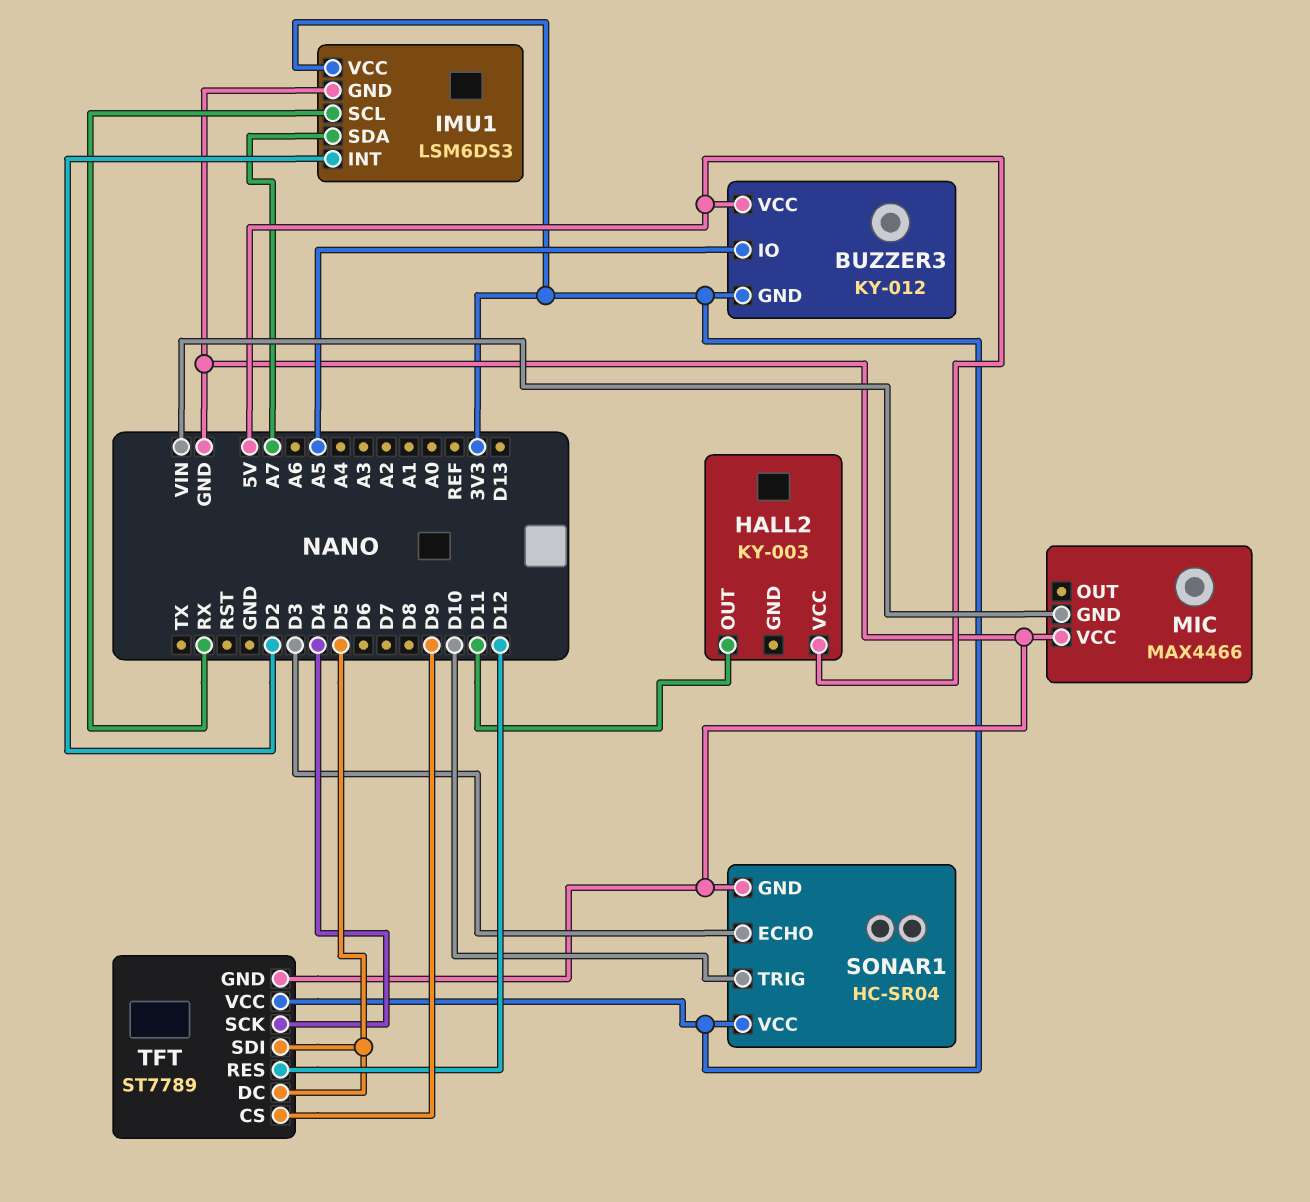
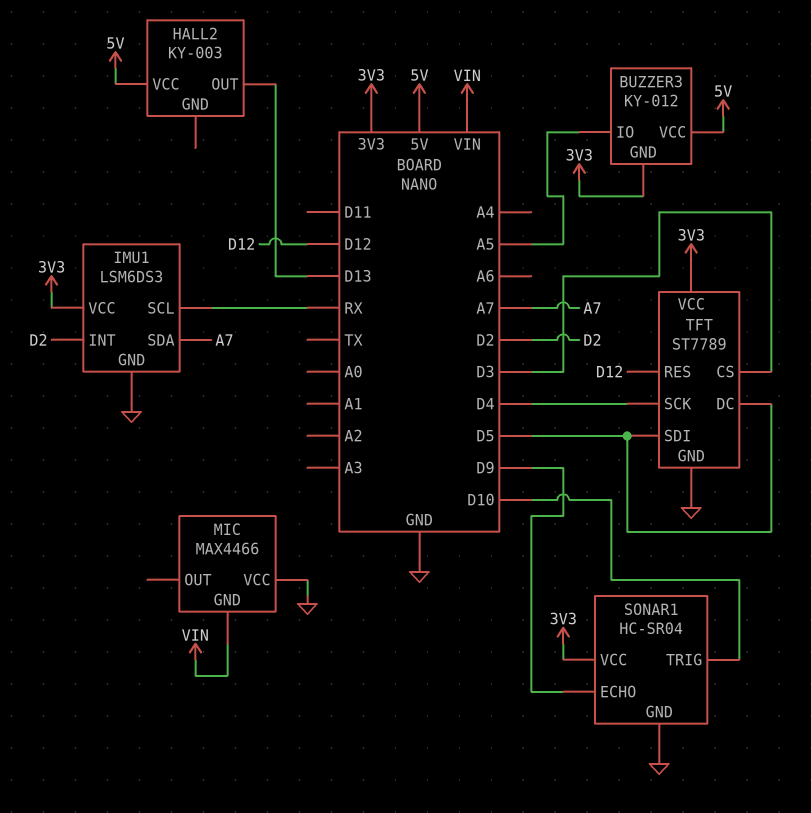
HALL2 pin OUT: D11 -> D13
SONAR1 pin ECHO: D3 -> D9
TFT pin CS: D9 -> D3

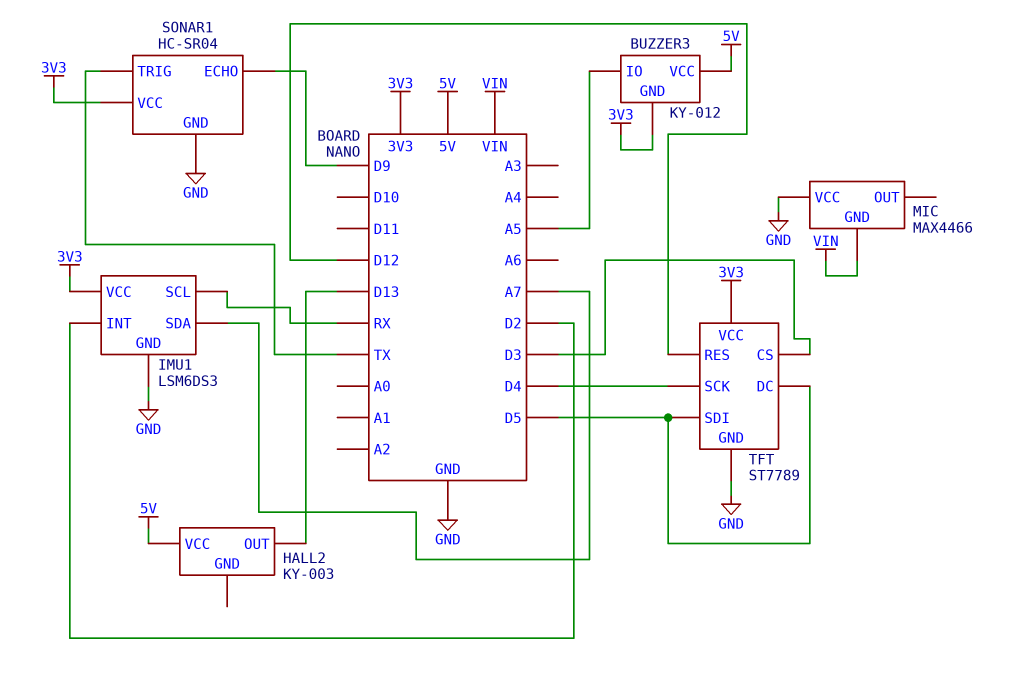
SONAR1 pin TRIG: D10 -> TX

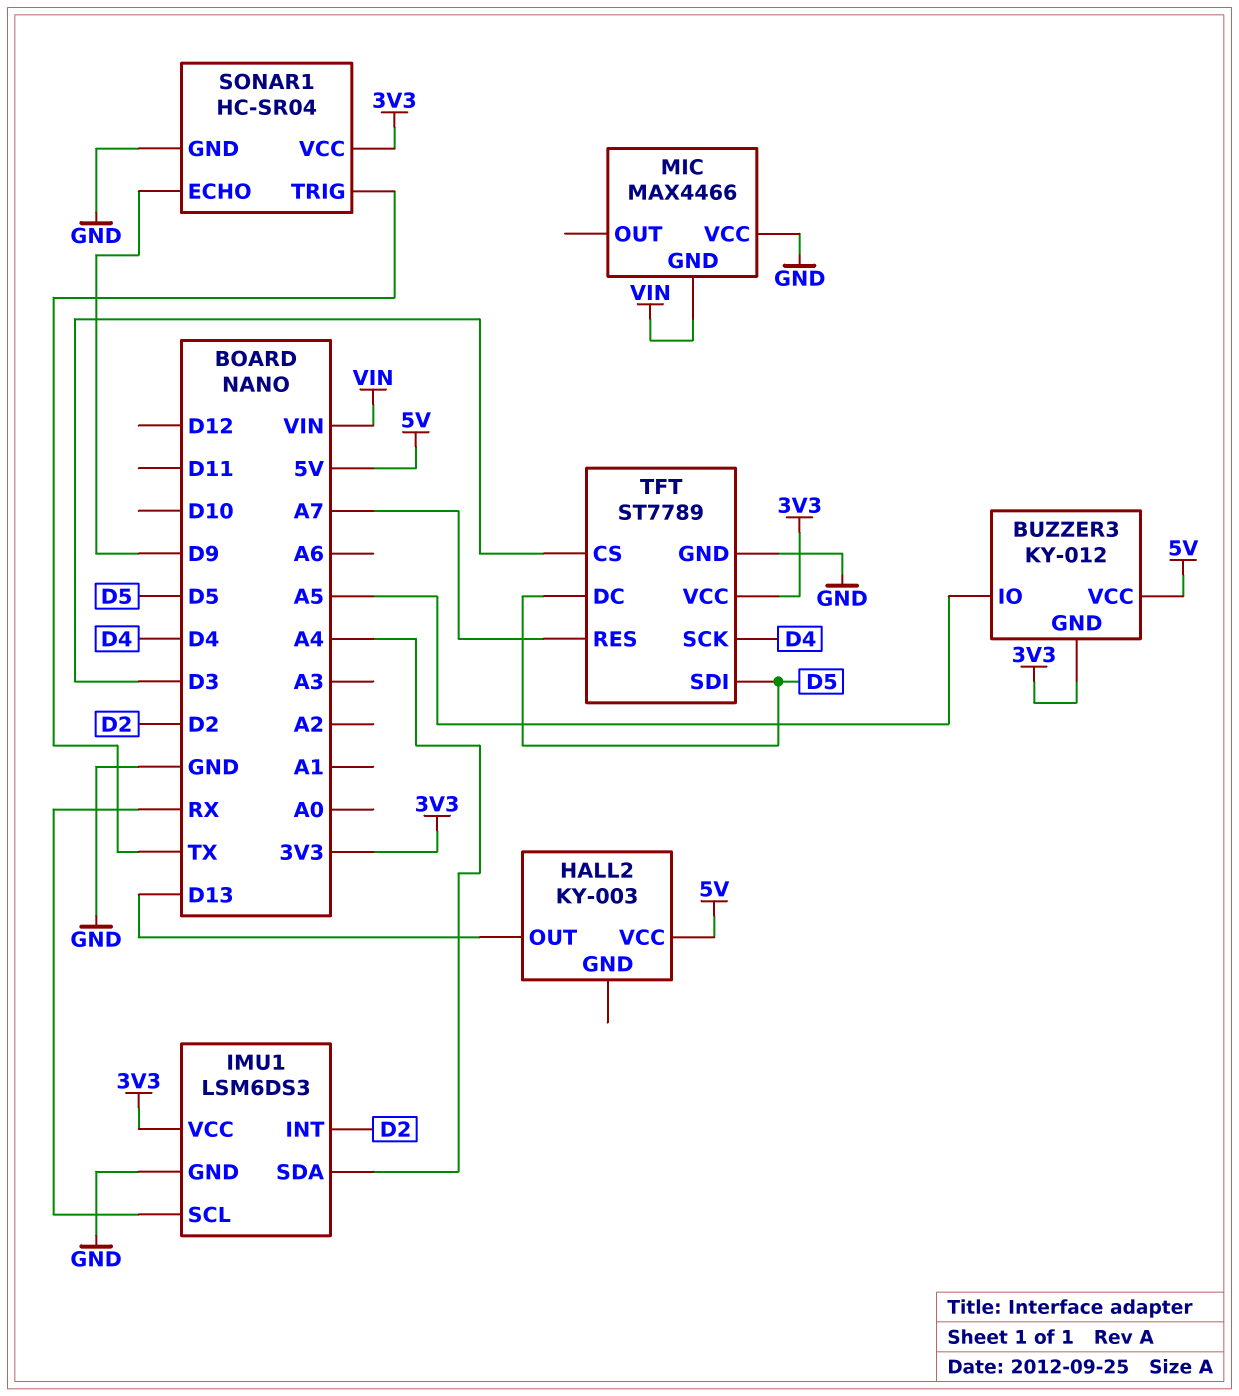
IMU1 pin SDA: A7 -> A4
TFT pin RES: D12 -> A7

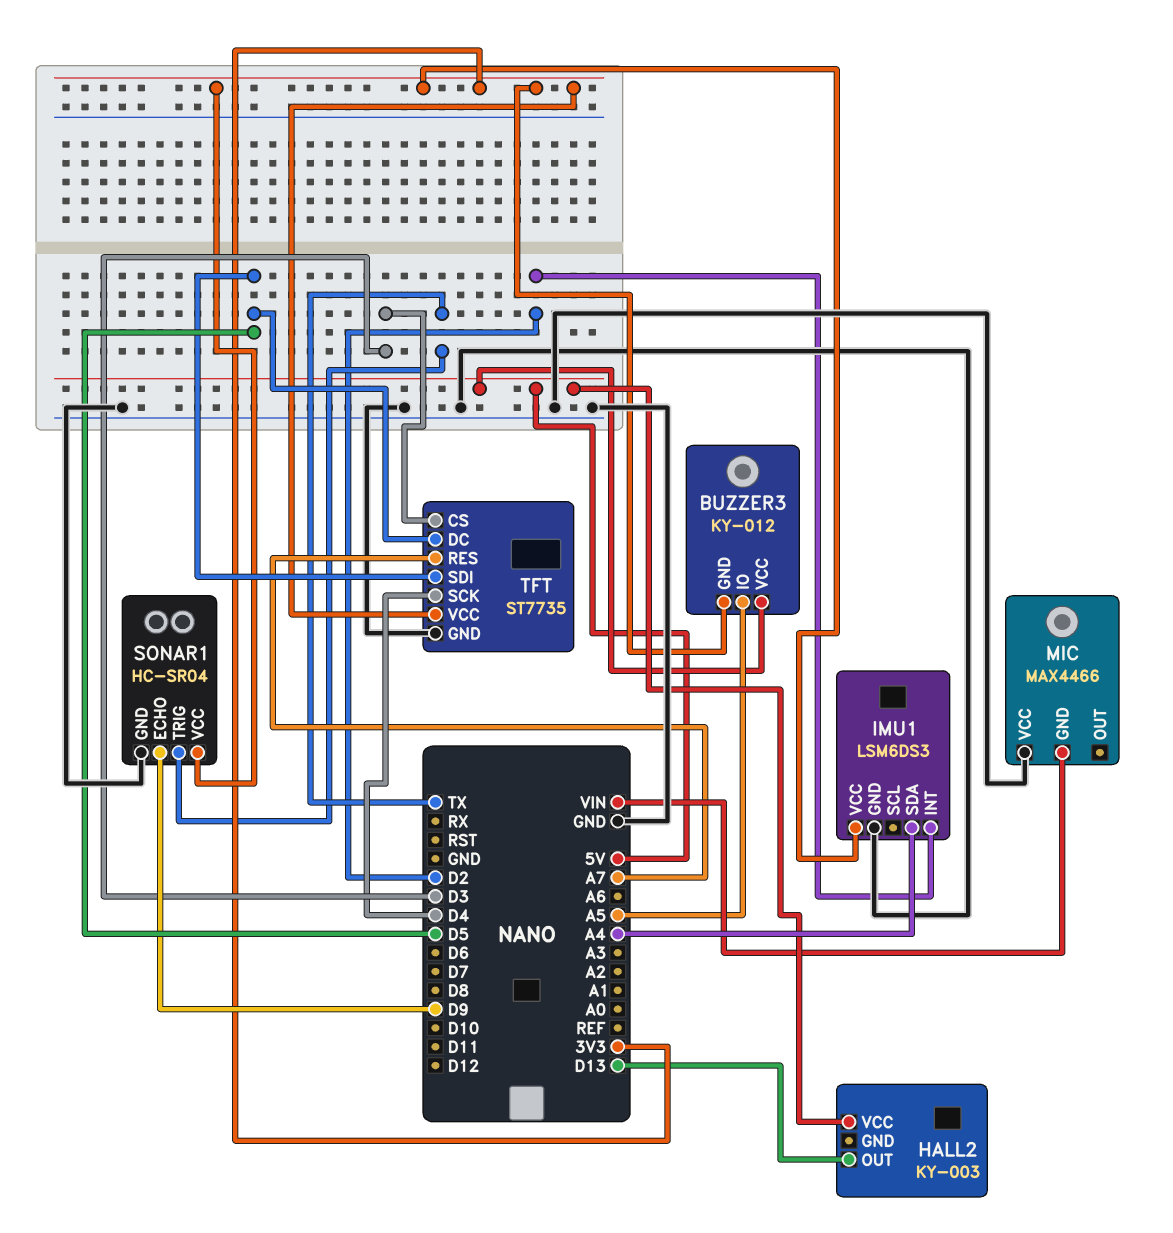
IMU1 pin SCL: RX -> none
TFT: ST7789 -> ST7735

